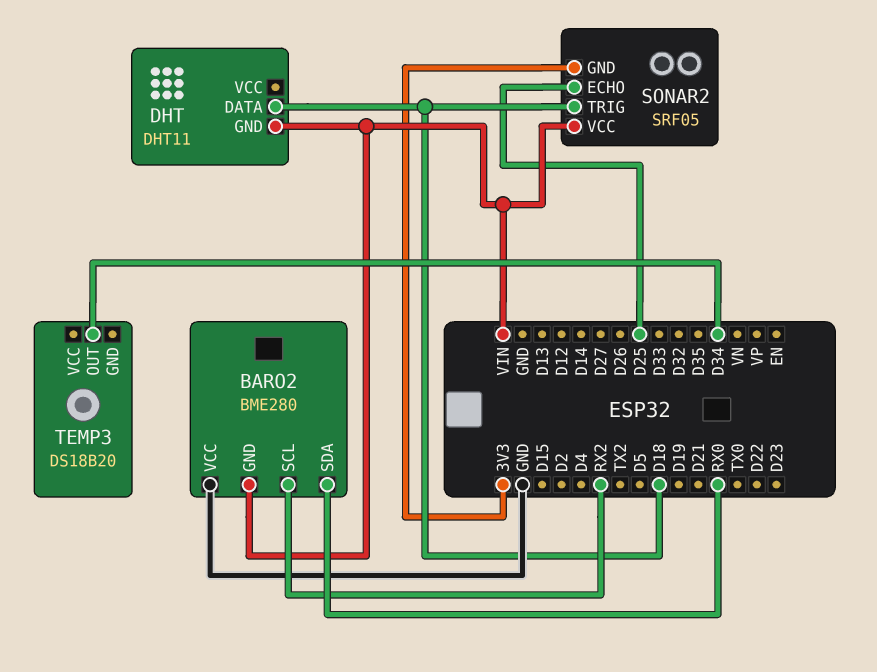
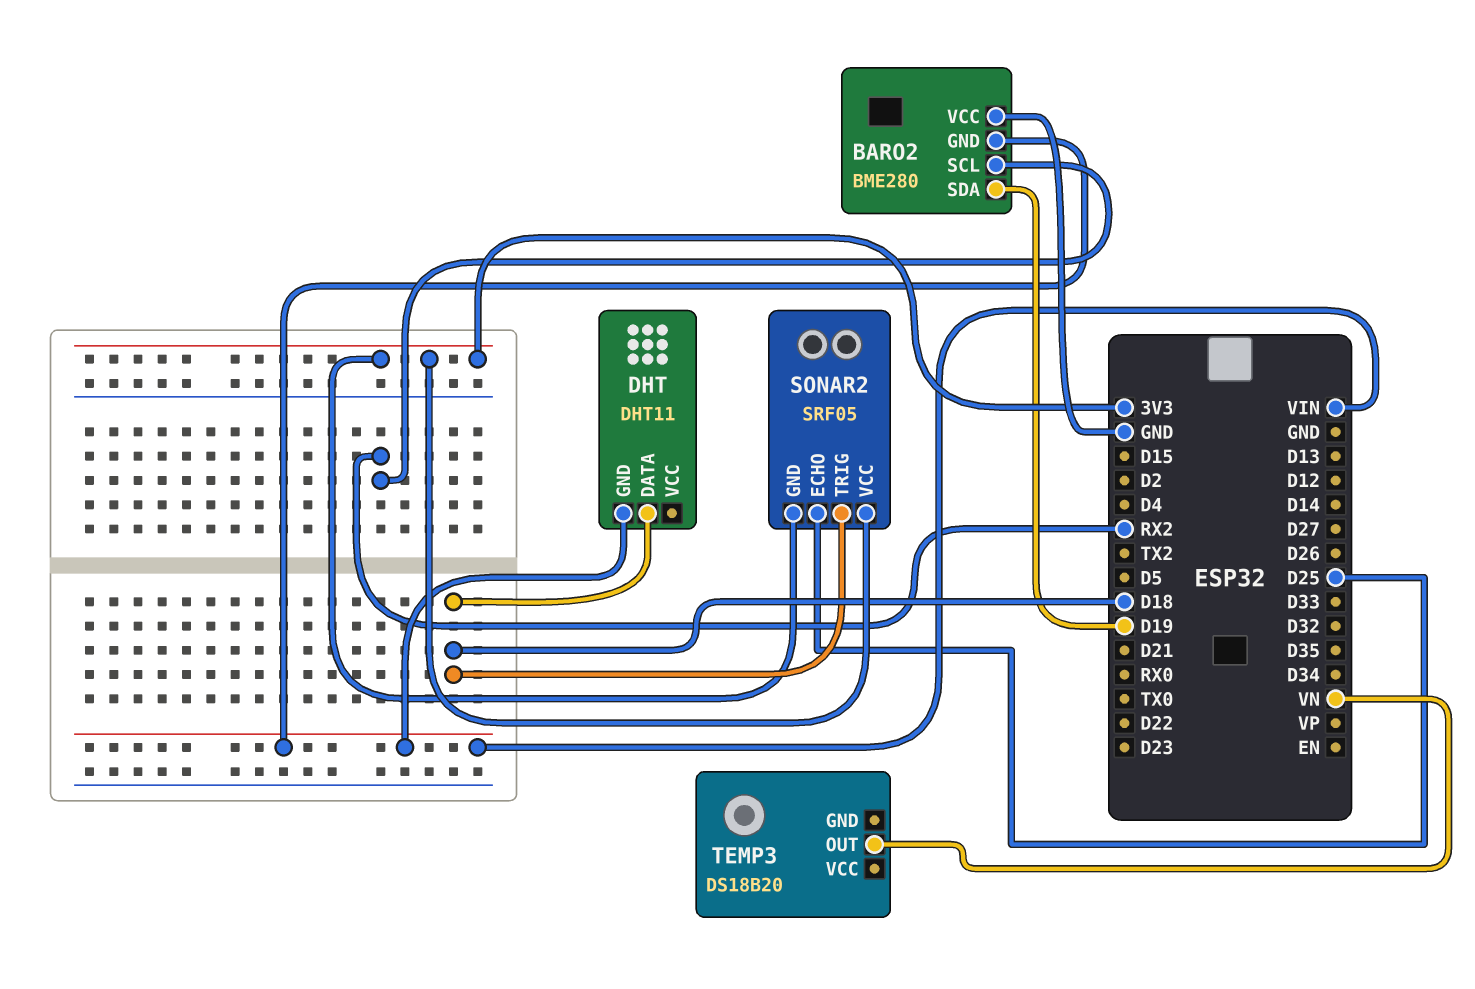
BARO2 pin SDA: RX0 -> D19
SONAR2 pin VCC: VIN -> 3V3
TEMP3 pin OUT: D34 -> VN

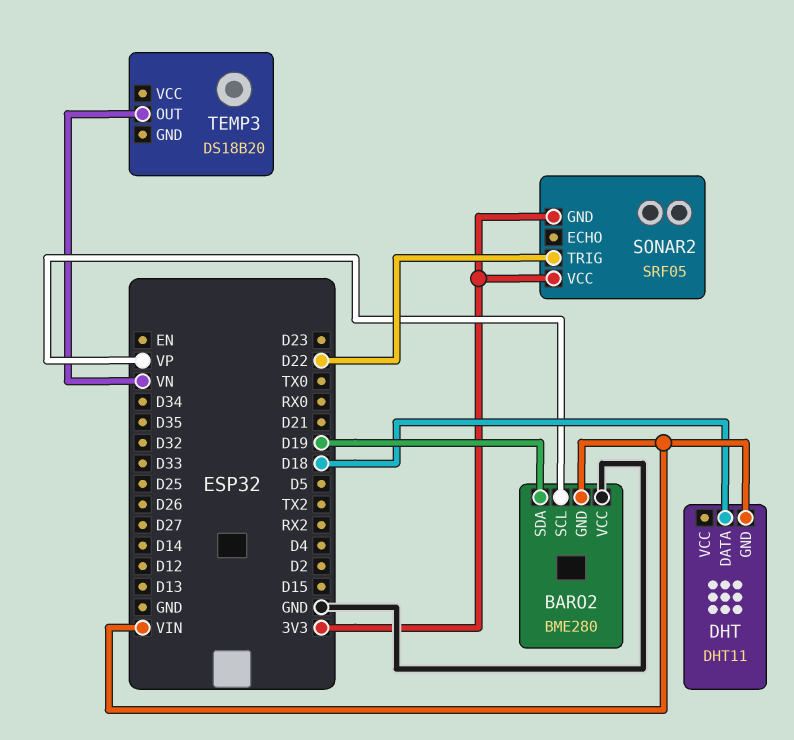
BARO2 pin SCL: RX2 -> VP
SONAR2 pin ECHO: D25 -> none
SONAR2 pin TRIG: D18 -> D22

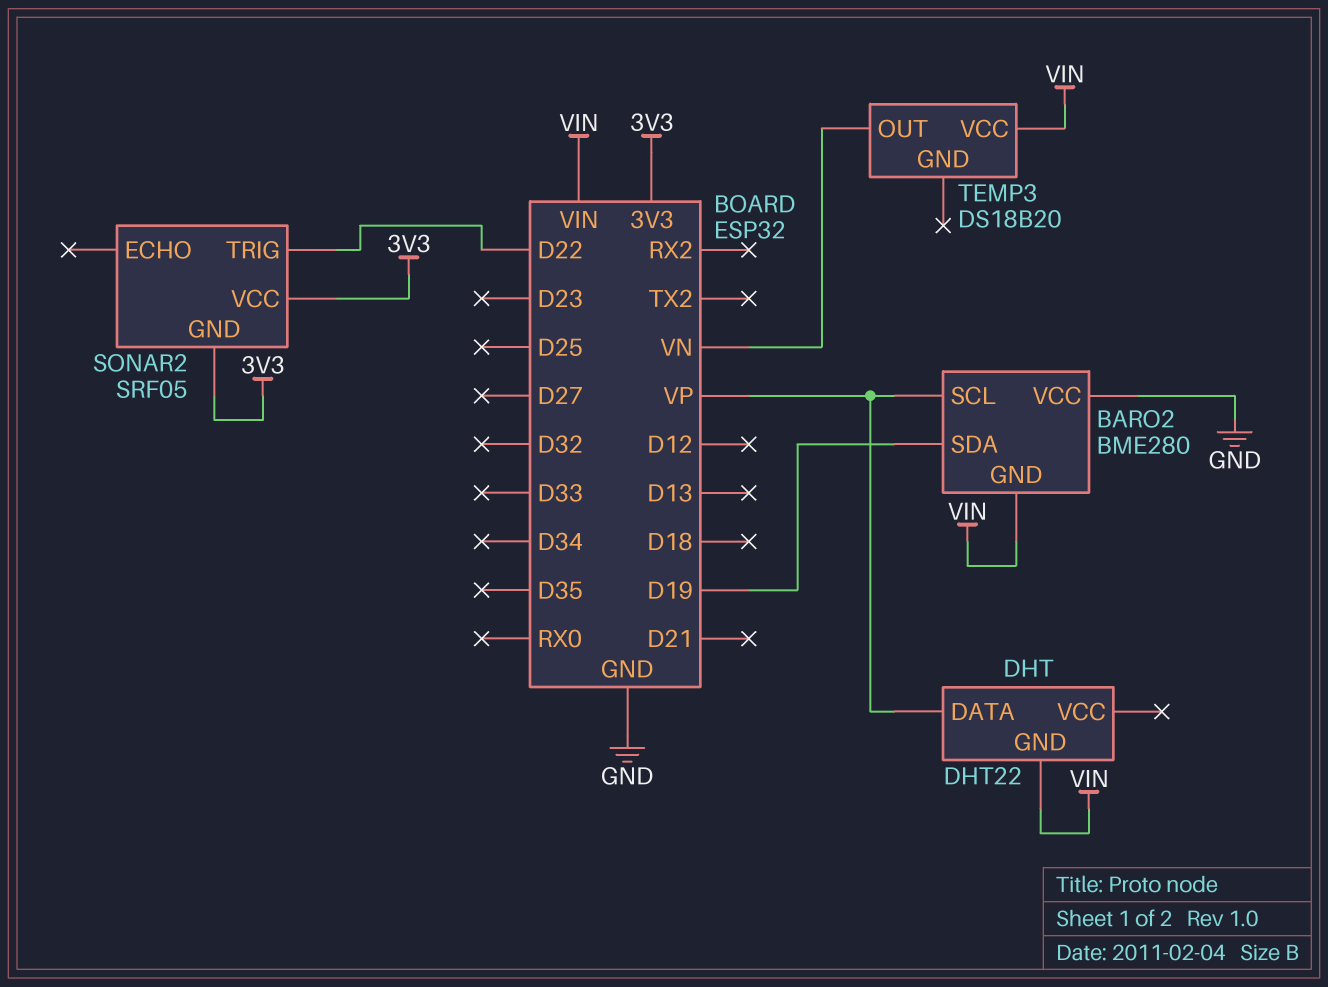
DHT: DHT11 -> DHT22
DHT pin DATA: D18 -> VP
TEMP3 pin VCC: none -> VIN

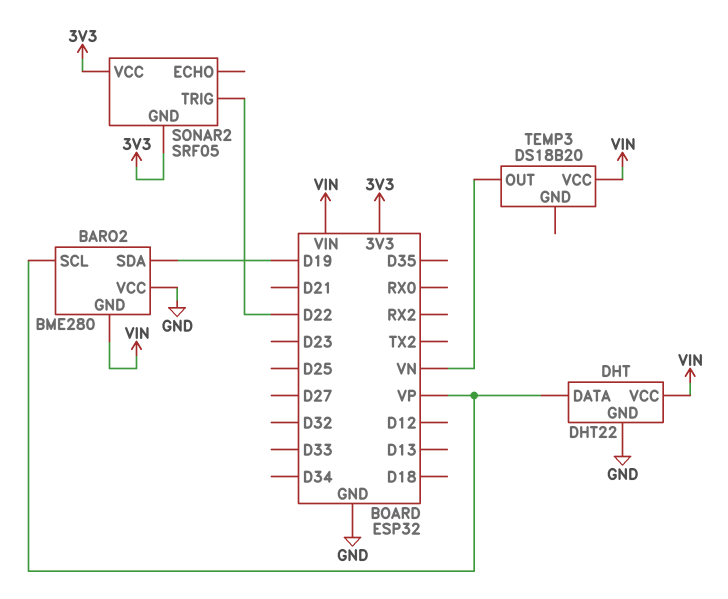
DHT pin GND: VIN -> GND
DHT pin VCC: none -> VIN

